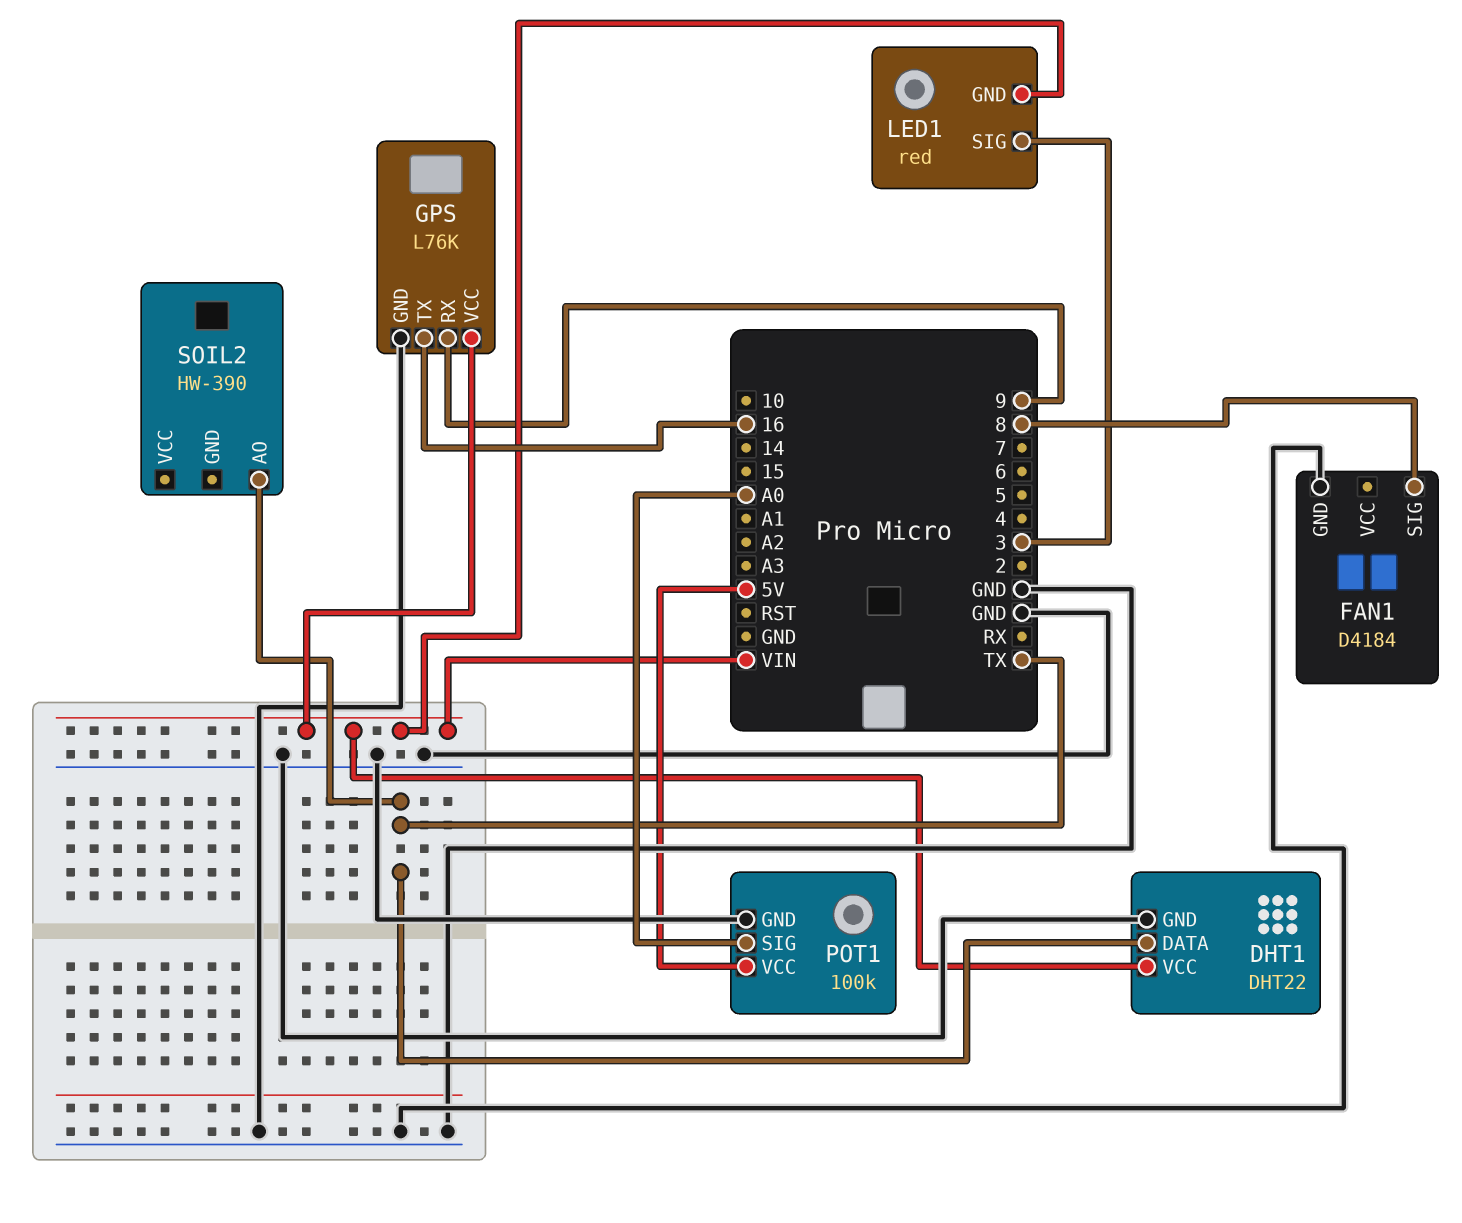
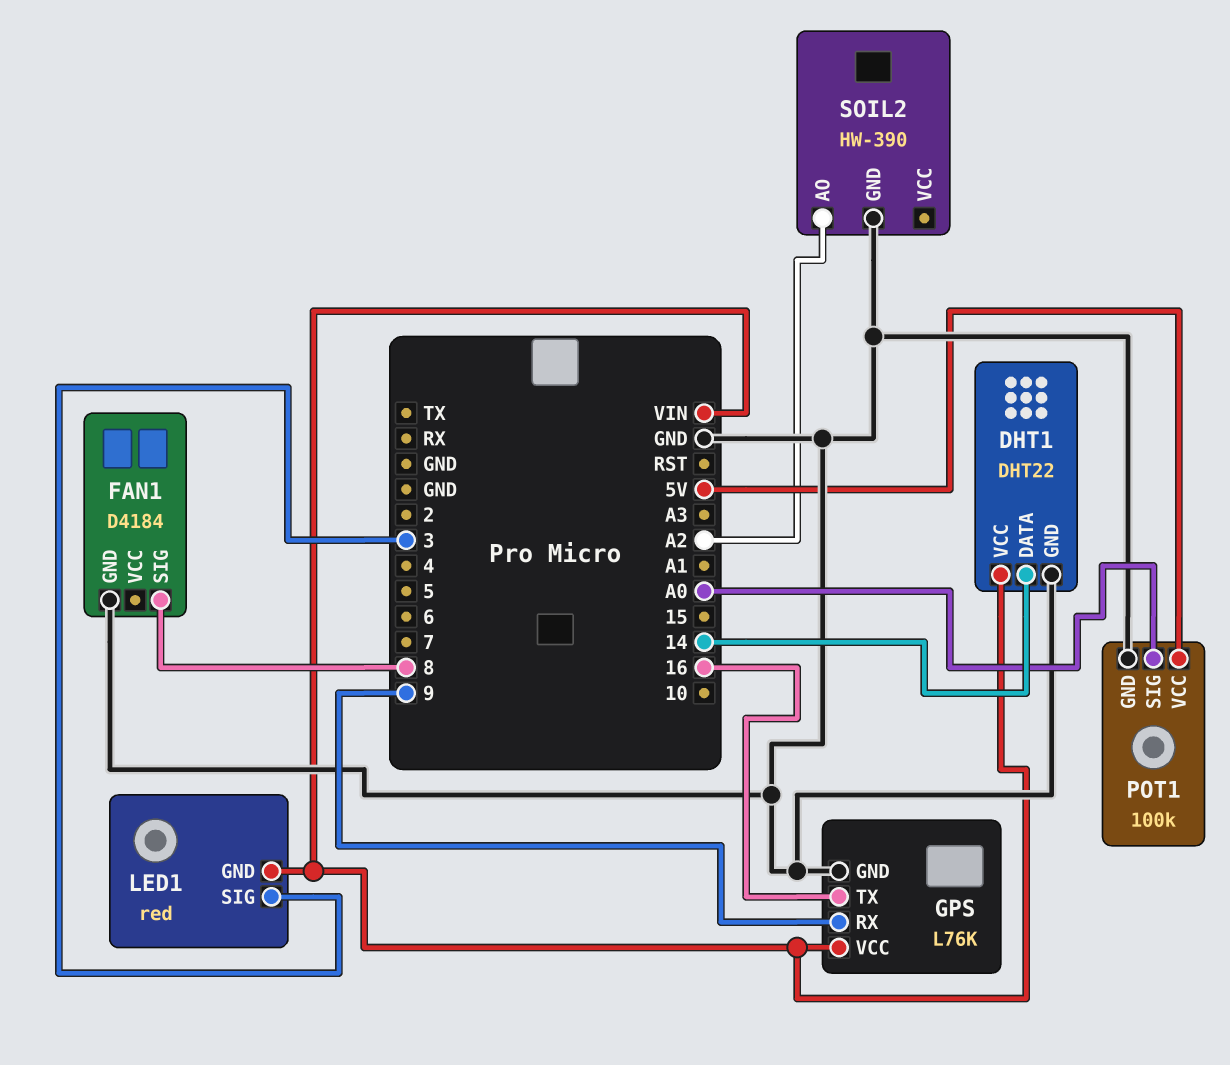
DHT1 pin DATA: TX -> 14
SOIL2 pin AO: TX -> A2
SOIL2 pin GND: none -> GND

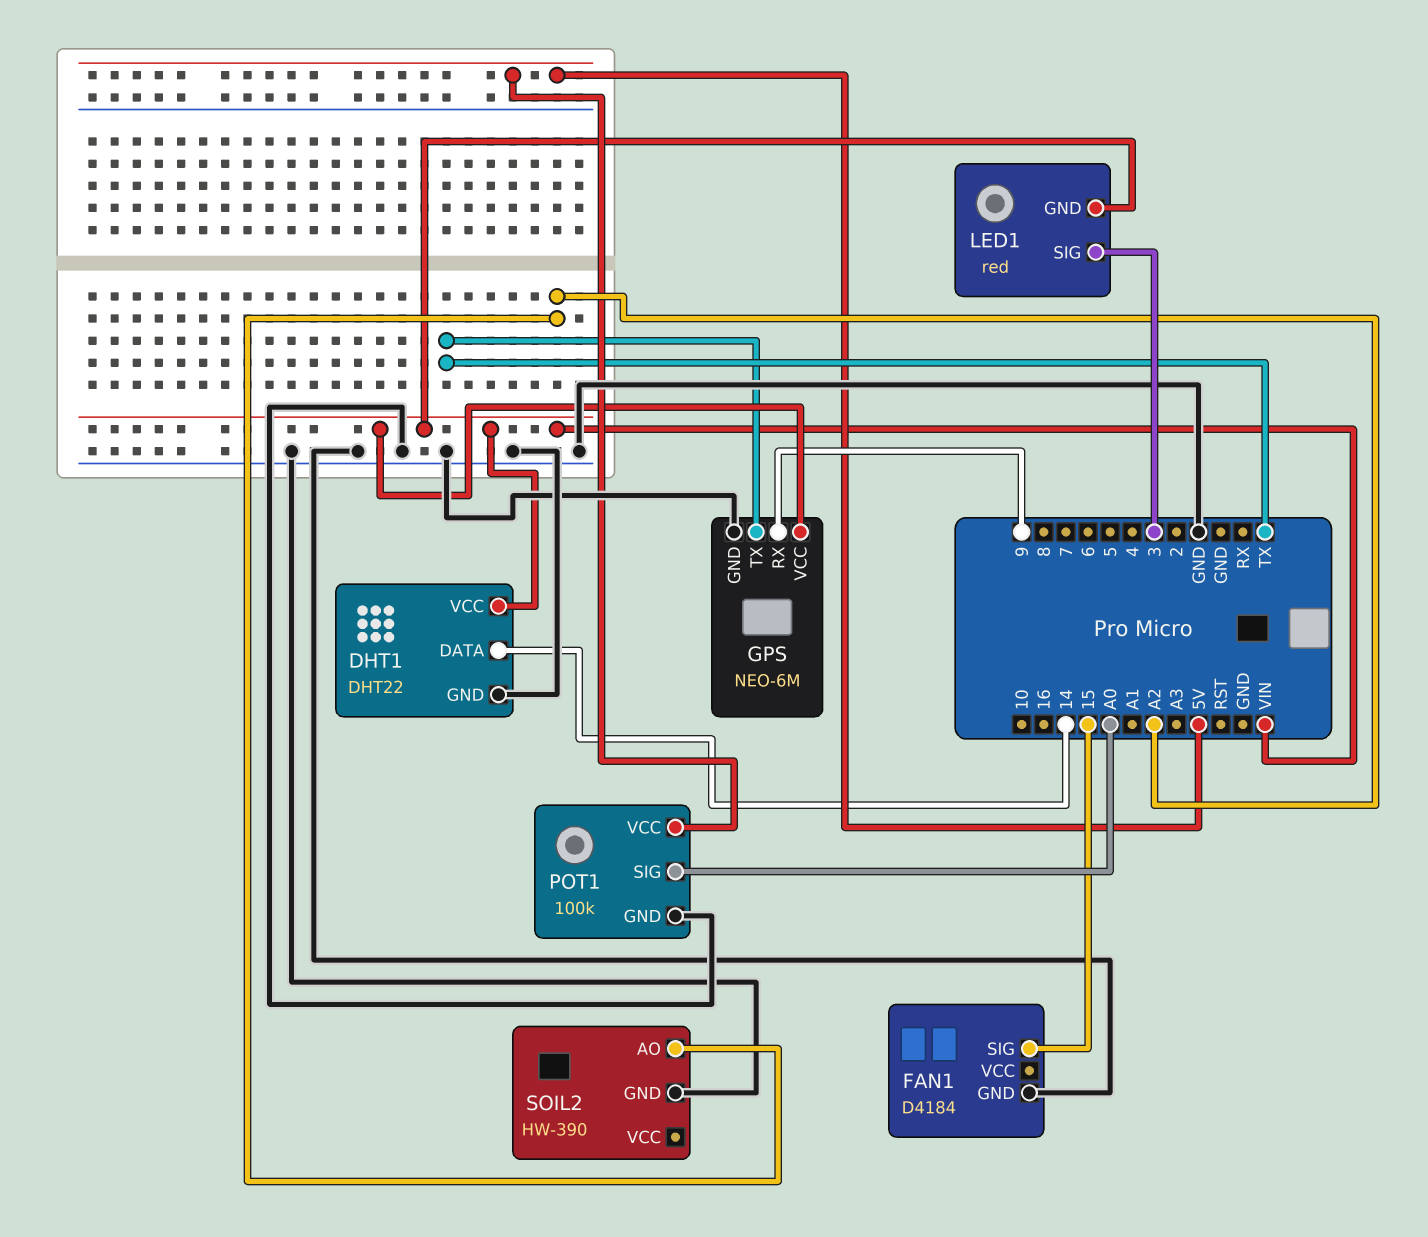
FAN1 pin SIG: 8 -> 15
GPS: L76K -> NEO-6M
GPS pin TX: 16 -> TX

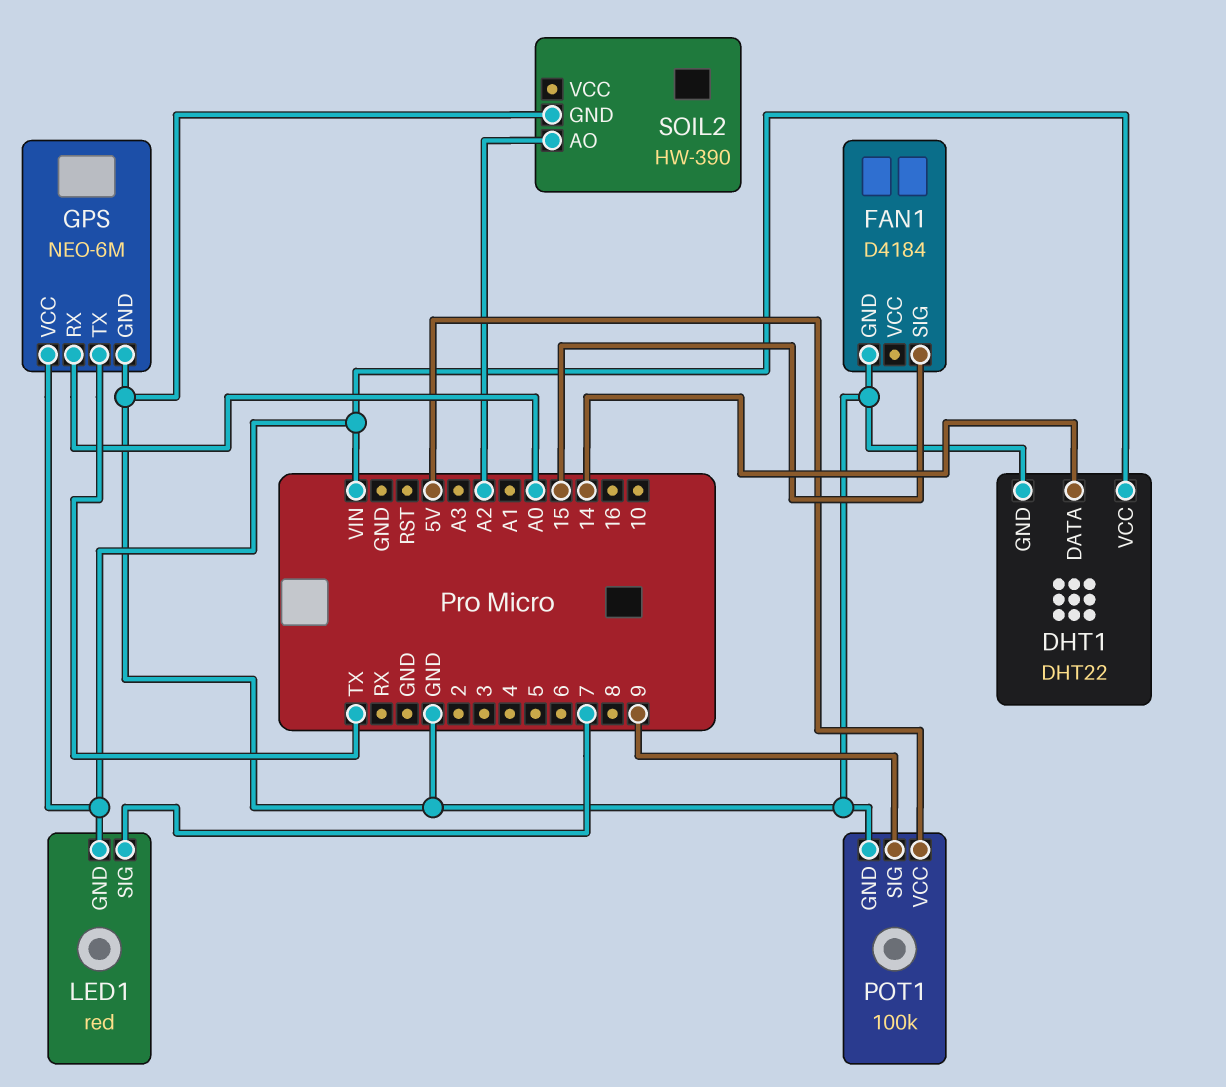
GPS pin RX: 9 -> A0
LED1 pin SIG: 3 -> 7
POT1 pin SIG: A0 -> 9

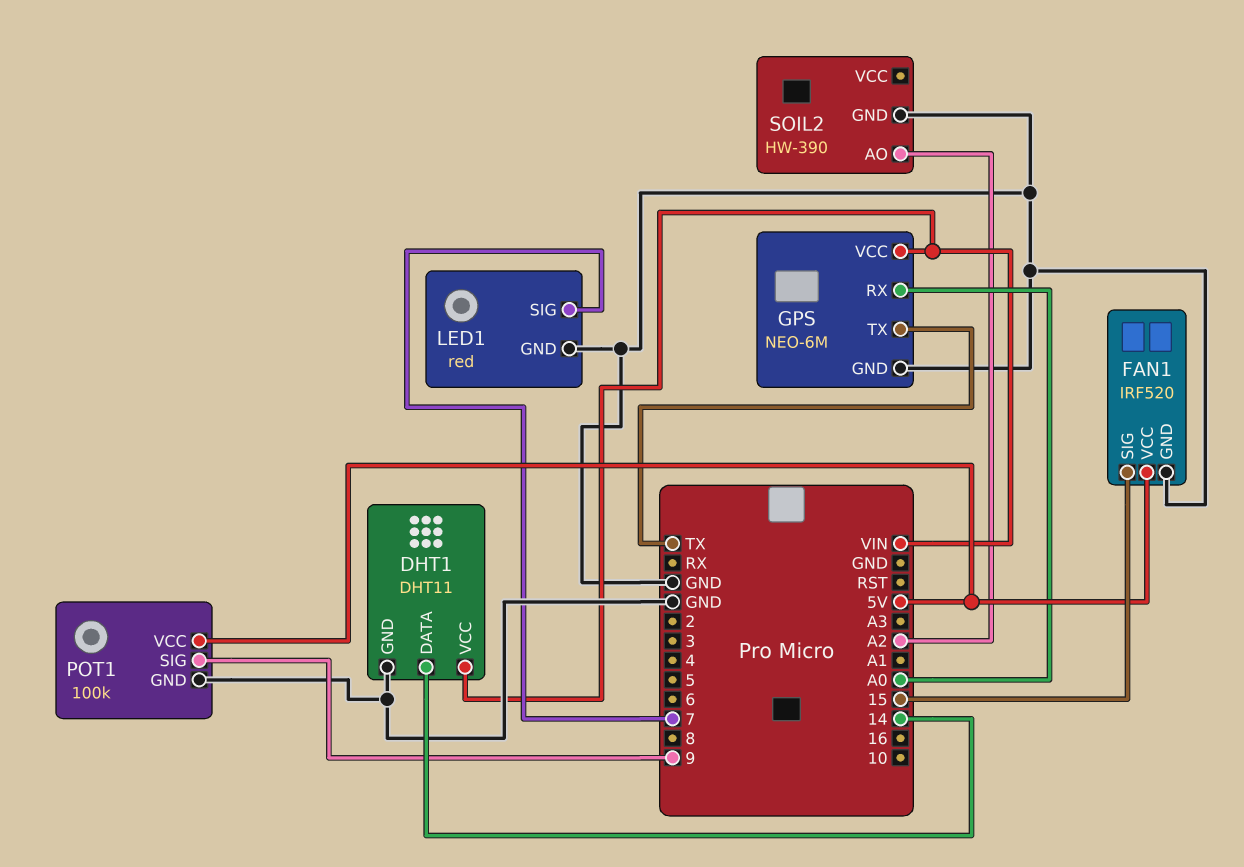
DHT1: DHT22 -> DHT11
FAN1: D4184 -> IRF520
FAN1 pin VCC: none -> 5V
LED1 pin GND: VIN -> GND

